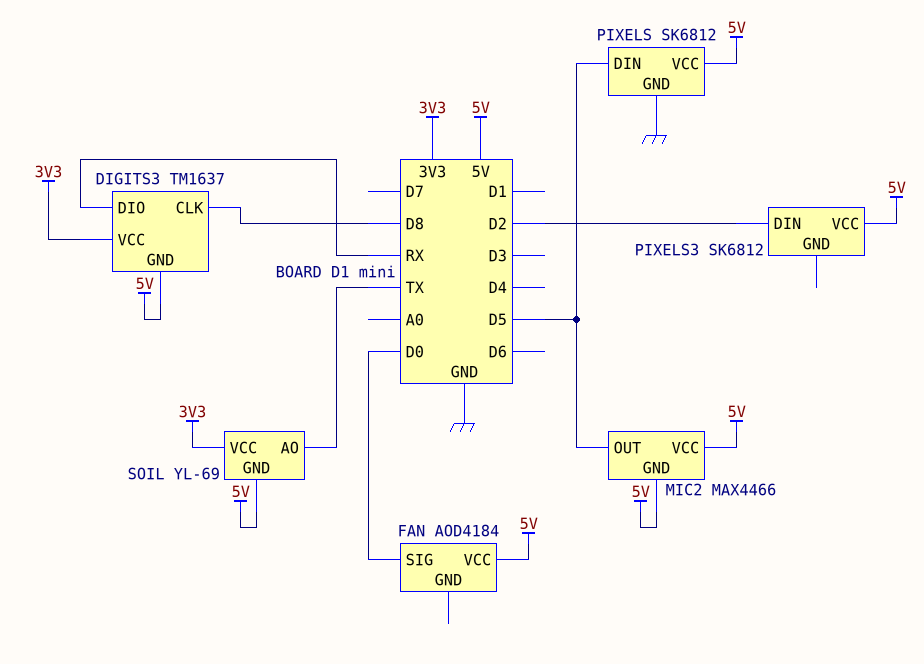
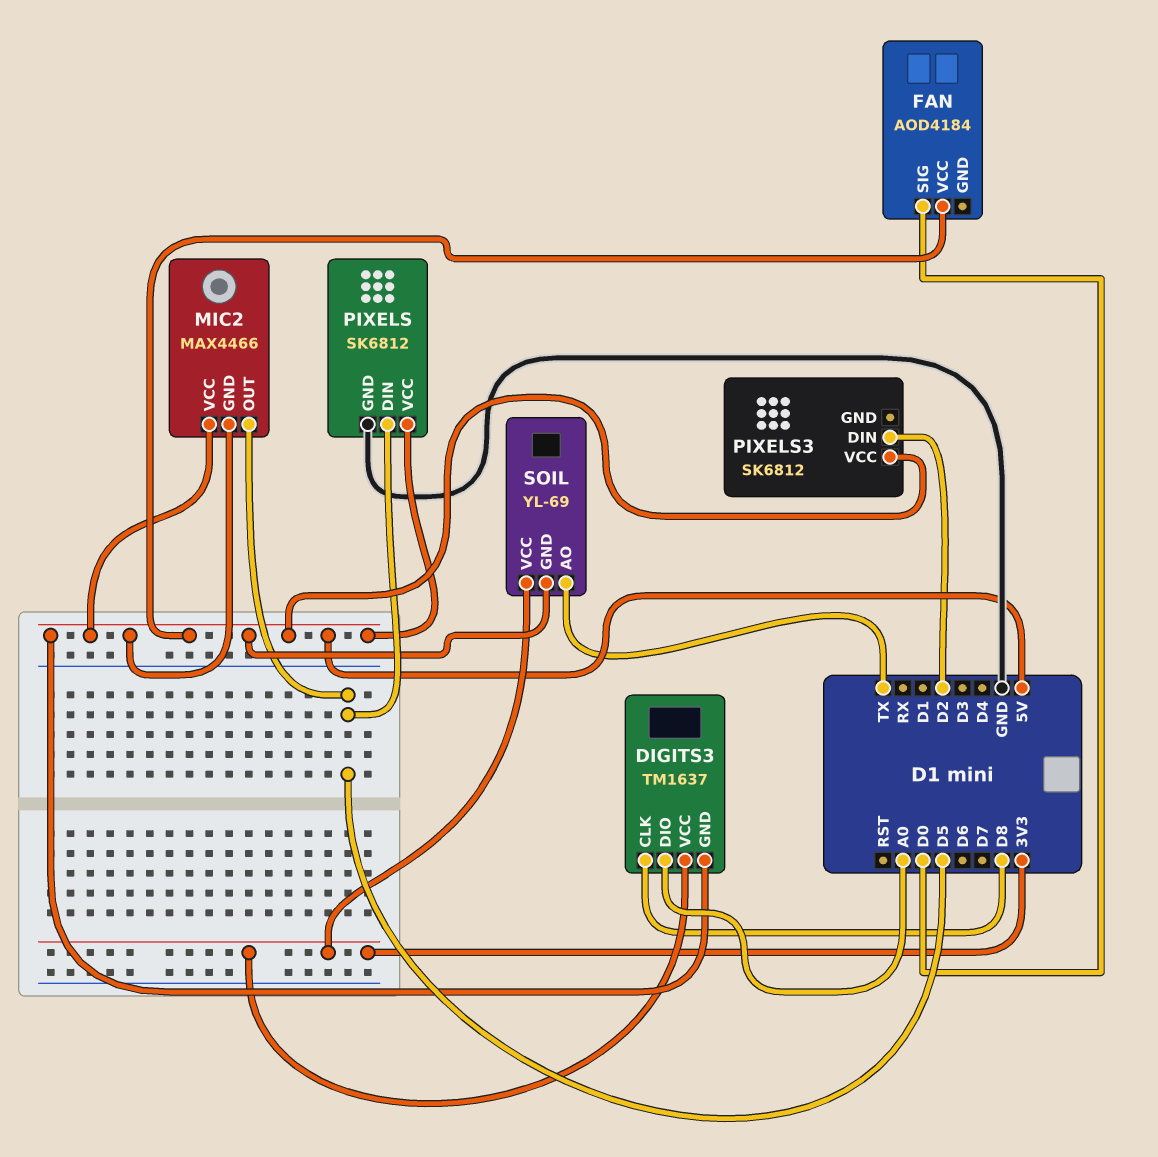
DIGITS3 pin DIO: RX -> A0

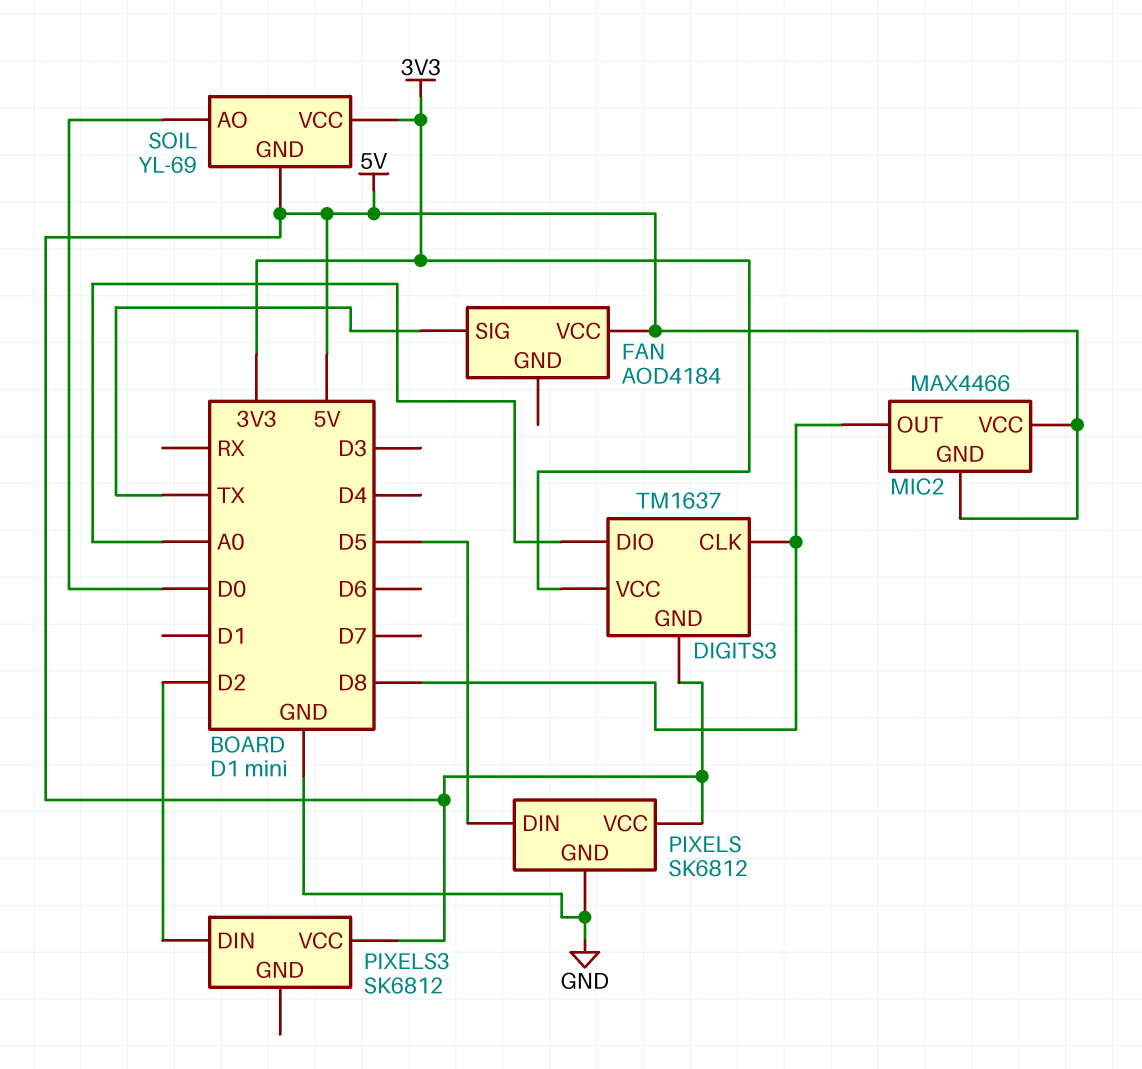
FAN pin SIG: D0 -> TX
MIC2 pin OUT: D5 -> D8
SOIL pin AO: TX -> D0

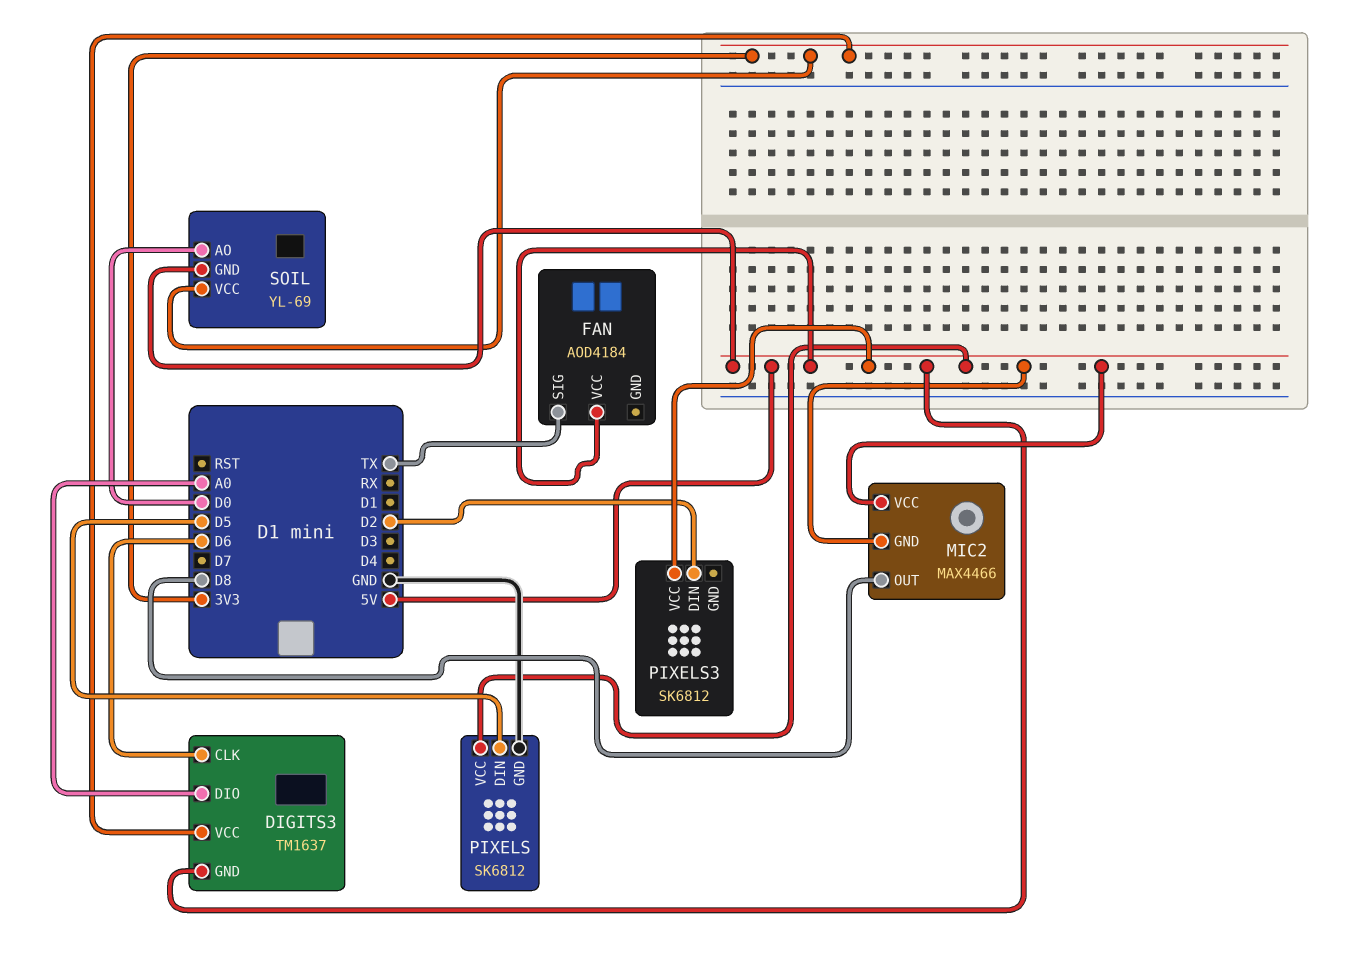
DIGITS3 pin CLK: D8 -> D6

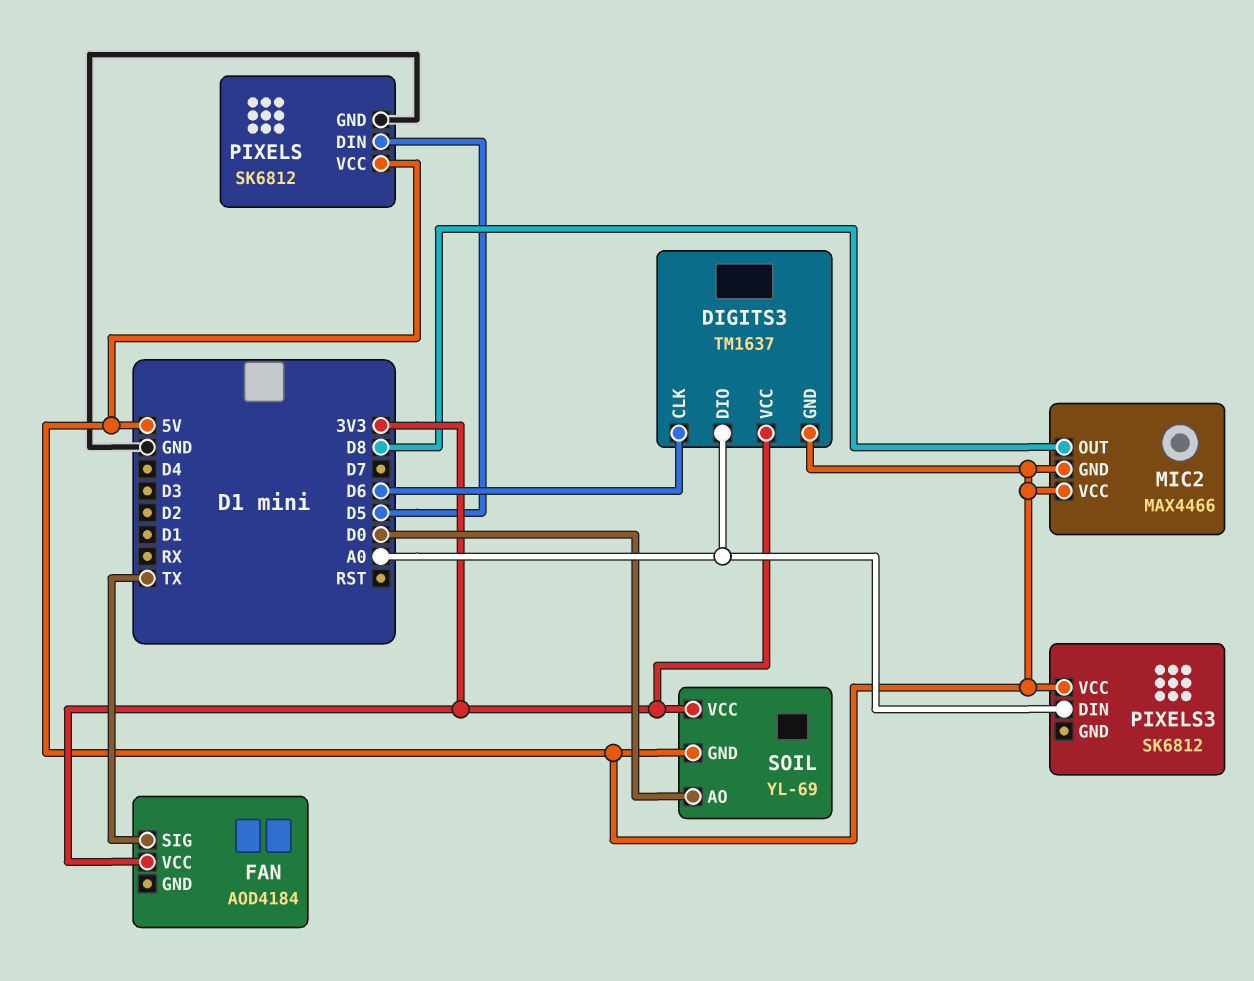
FAN pin VCC: 5V -> 3V3
PIXELS3 pin DIN: D2 -> A0

